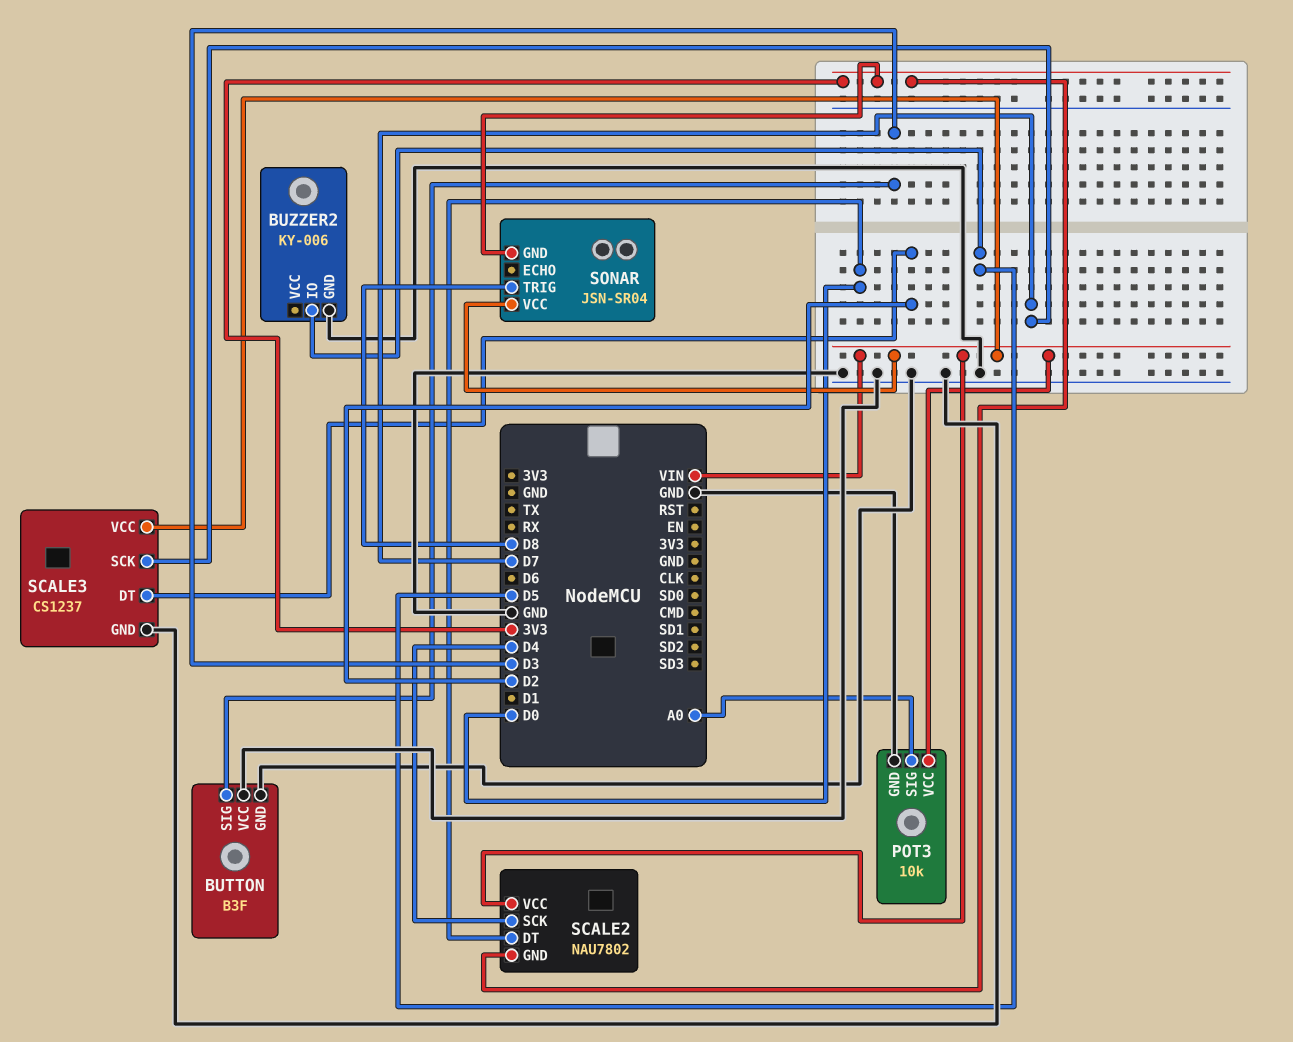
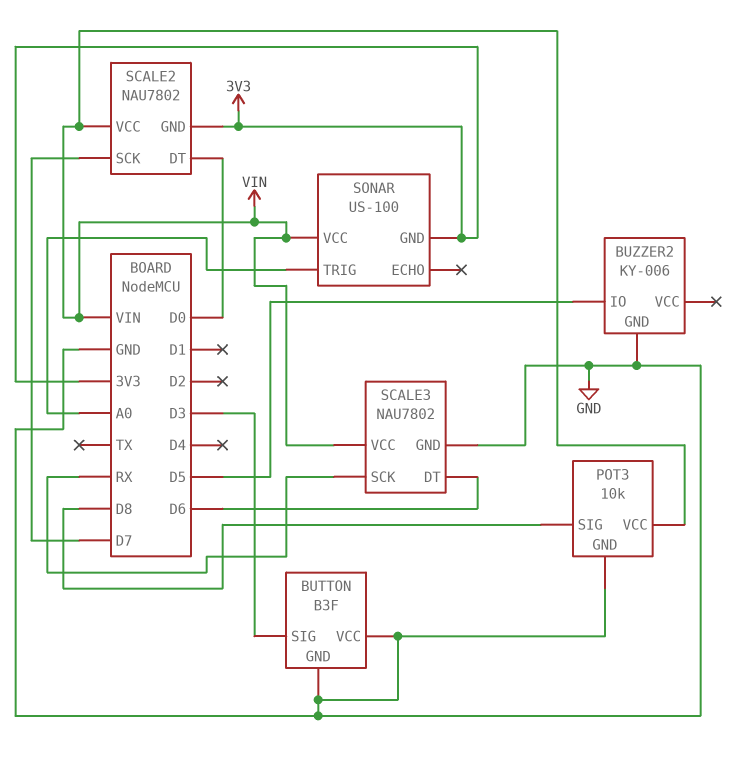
POT3 pin SIG: A0 -> D8
SCALE2 pin SCK: D4 -> D7
SCALE3: CS1237 -> NAU7802
SCALE3 pin DT: D2 -> D6
SCALE3 pin SCK: D7 -> RX
SONAR: JSN-SR04 -> US-100
SONAR pin TRIG: D8 -> A0

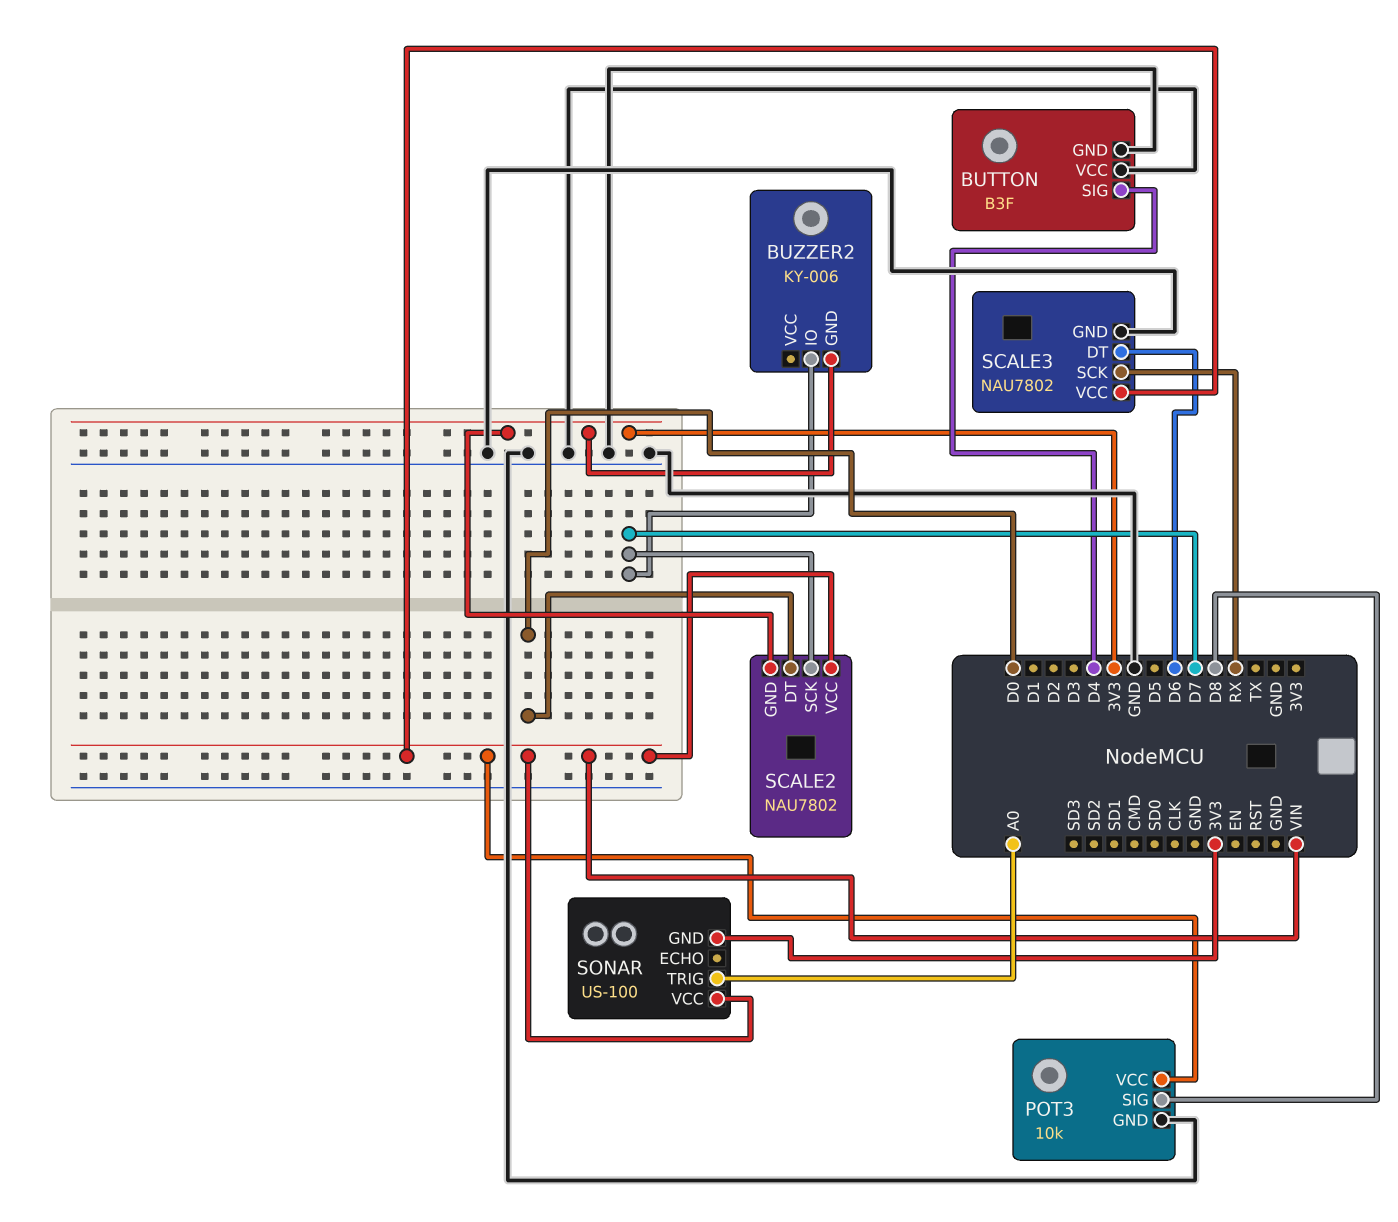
BUTTON pin SIG: D3 -> D4
BUZZER2 pin GND: GND -> 3V3
BUZZER2 pin IO: D5 -> D7

